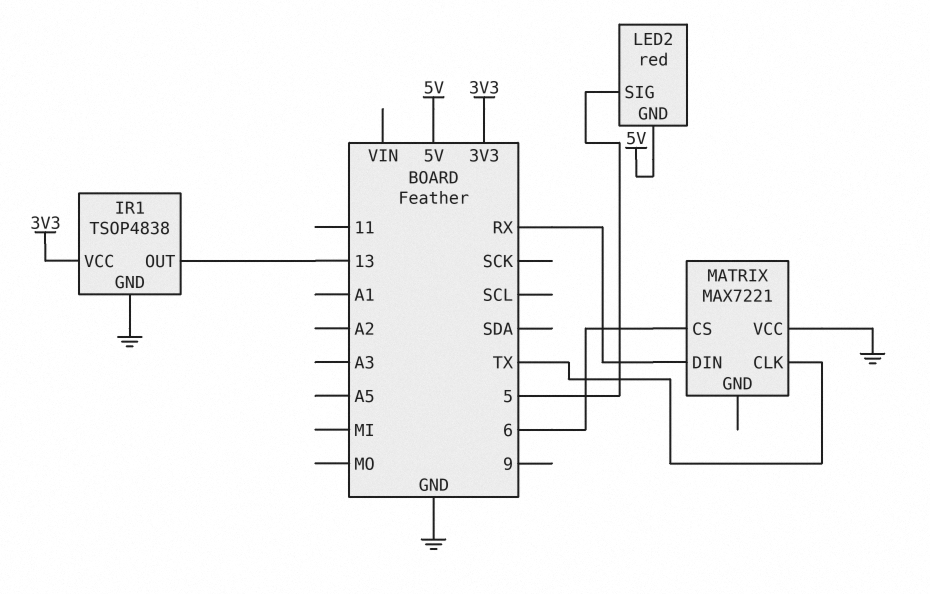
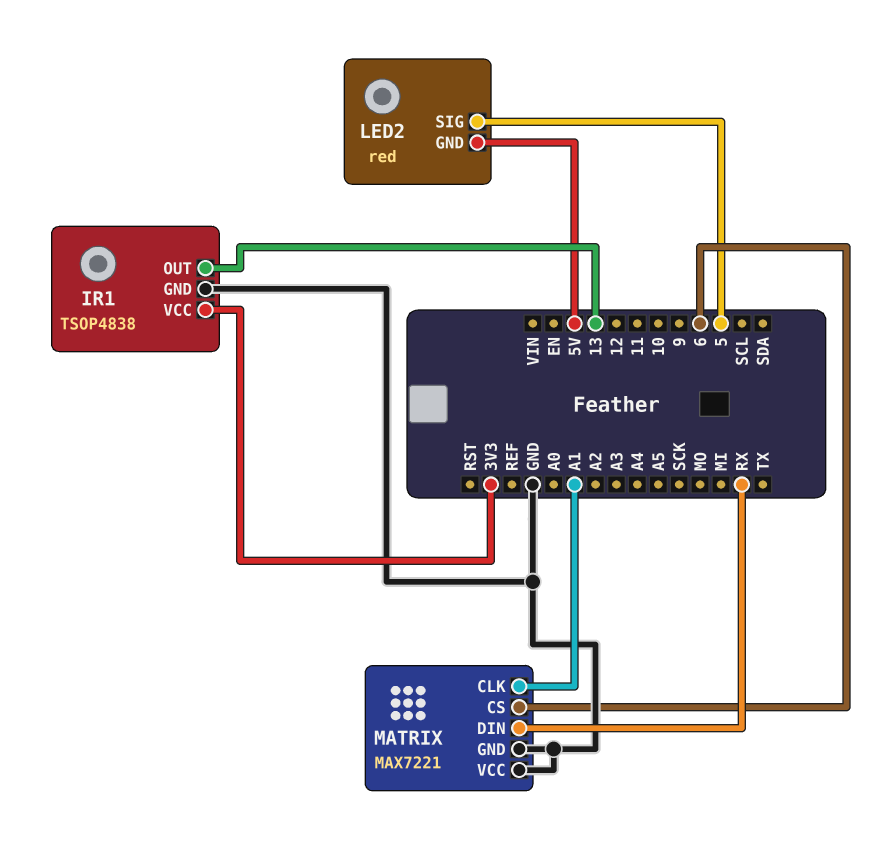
MATRIX pin CLK: TX -> A1
MATRIX pin GND: none -> GND

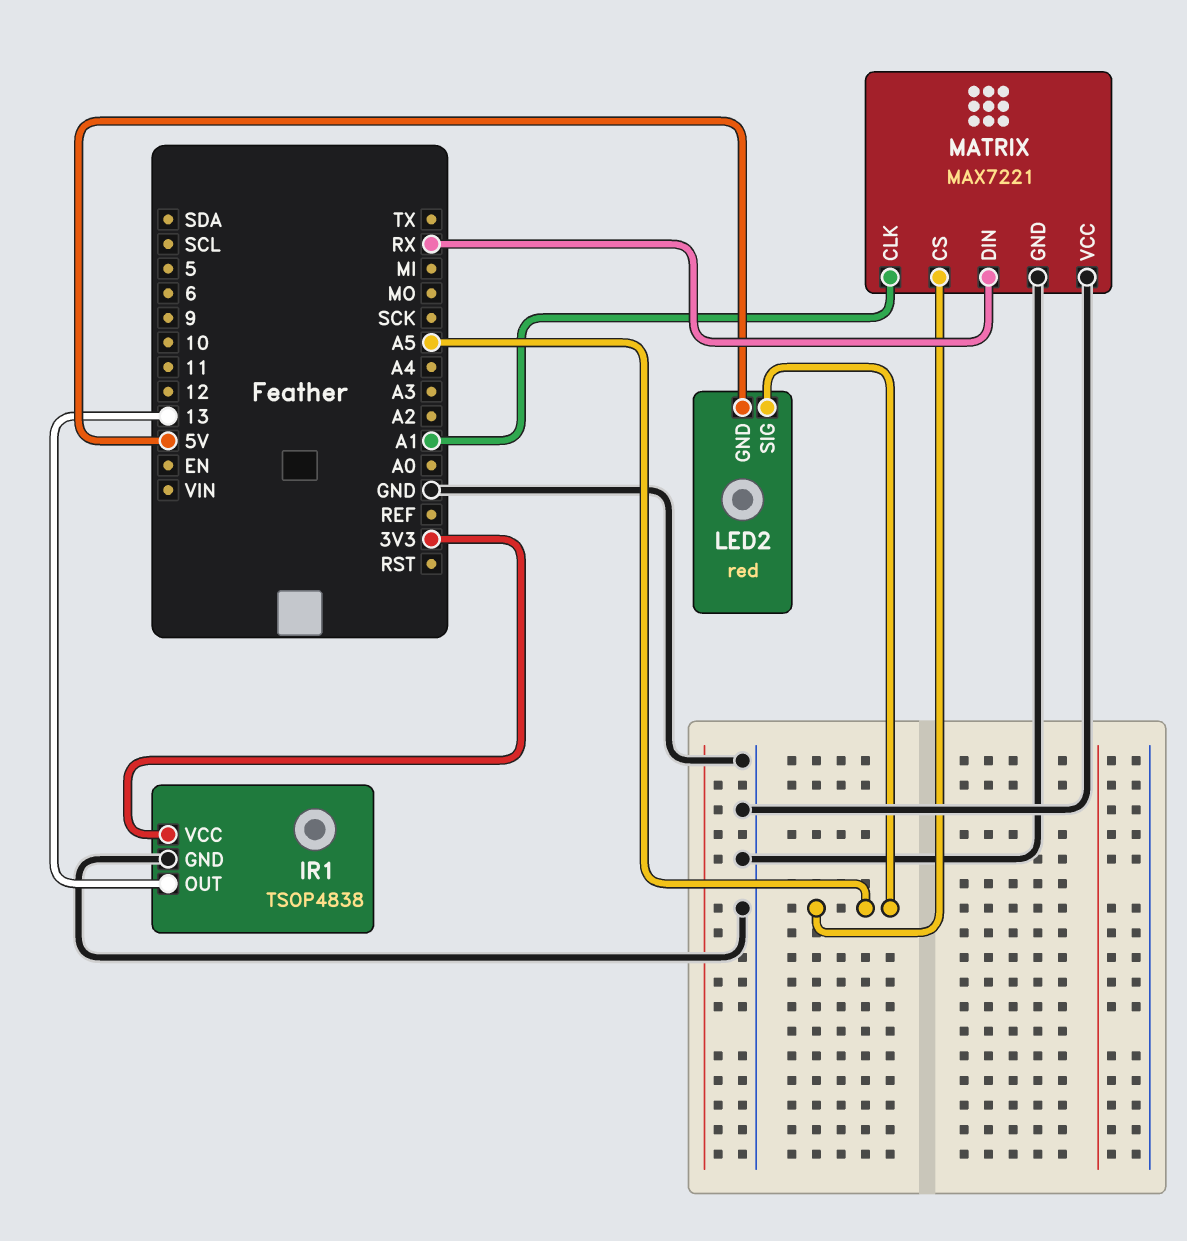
LED2 pin SIG: 5 -> A5
MATRIX pin CS: 6 -> A5

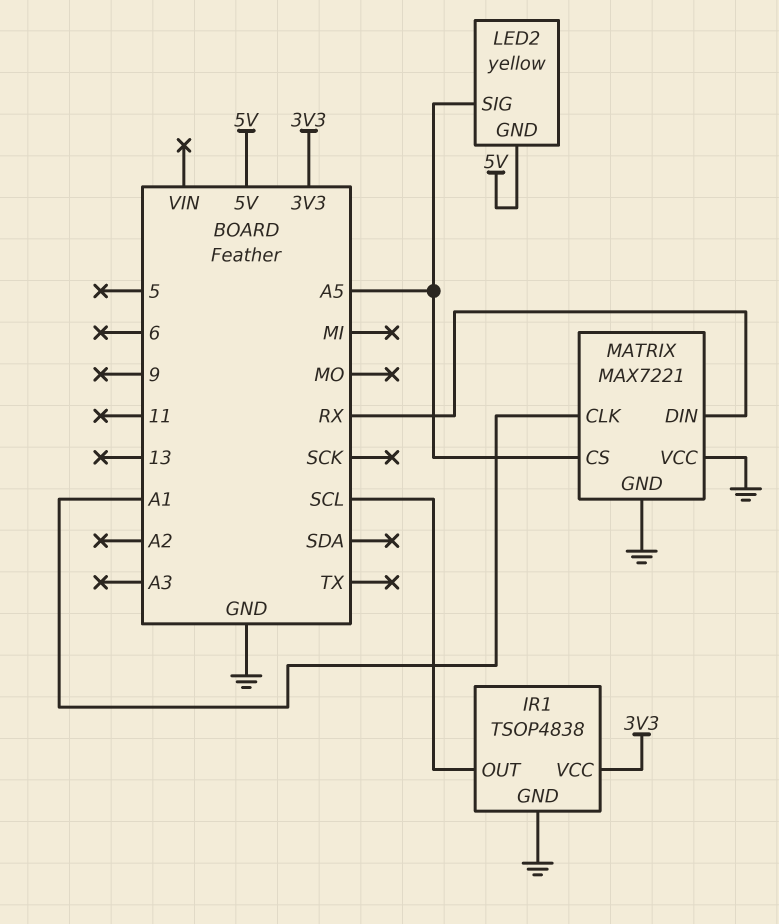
IR1 pin OUT: 13 -> SCL
LED2: red -> yellow

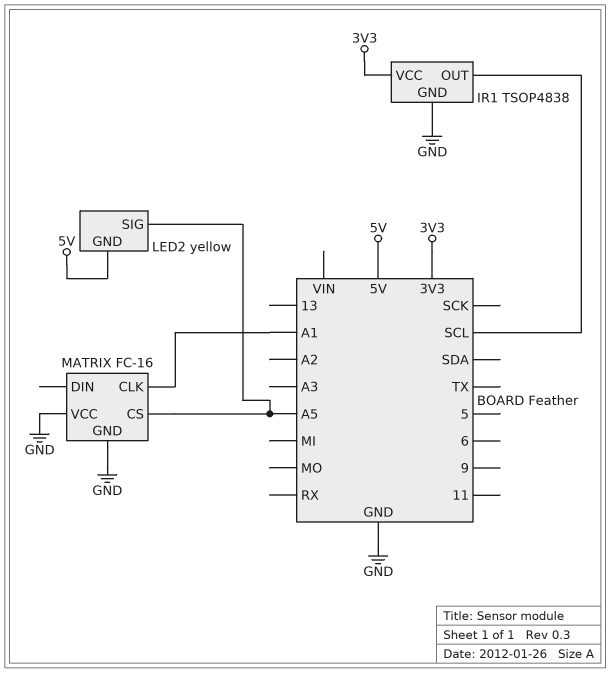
MATRIX: MAX7221 -> FC-16
MATRIX pin DIN: RX -> none

